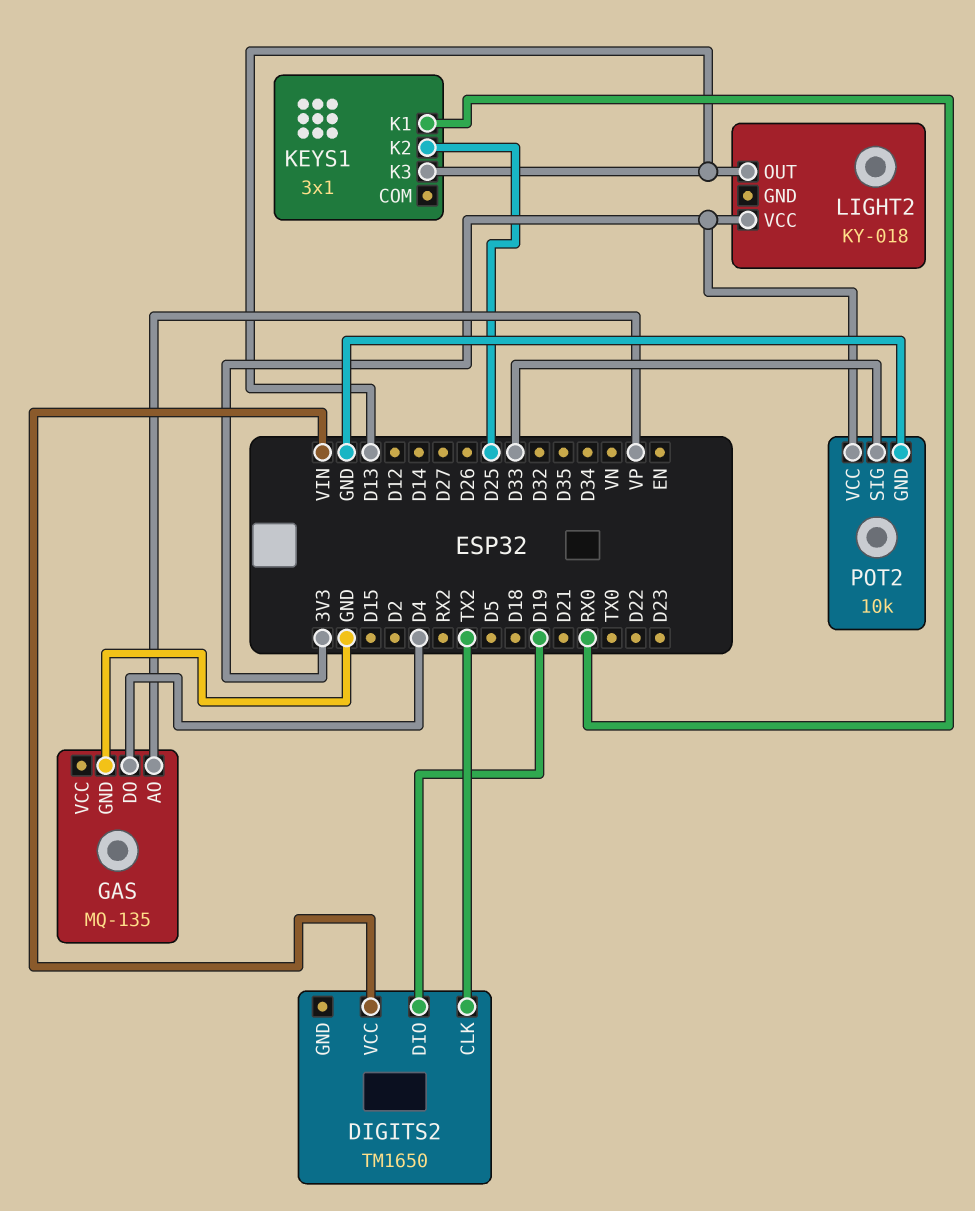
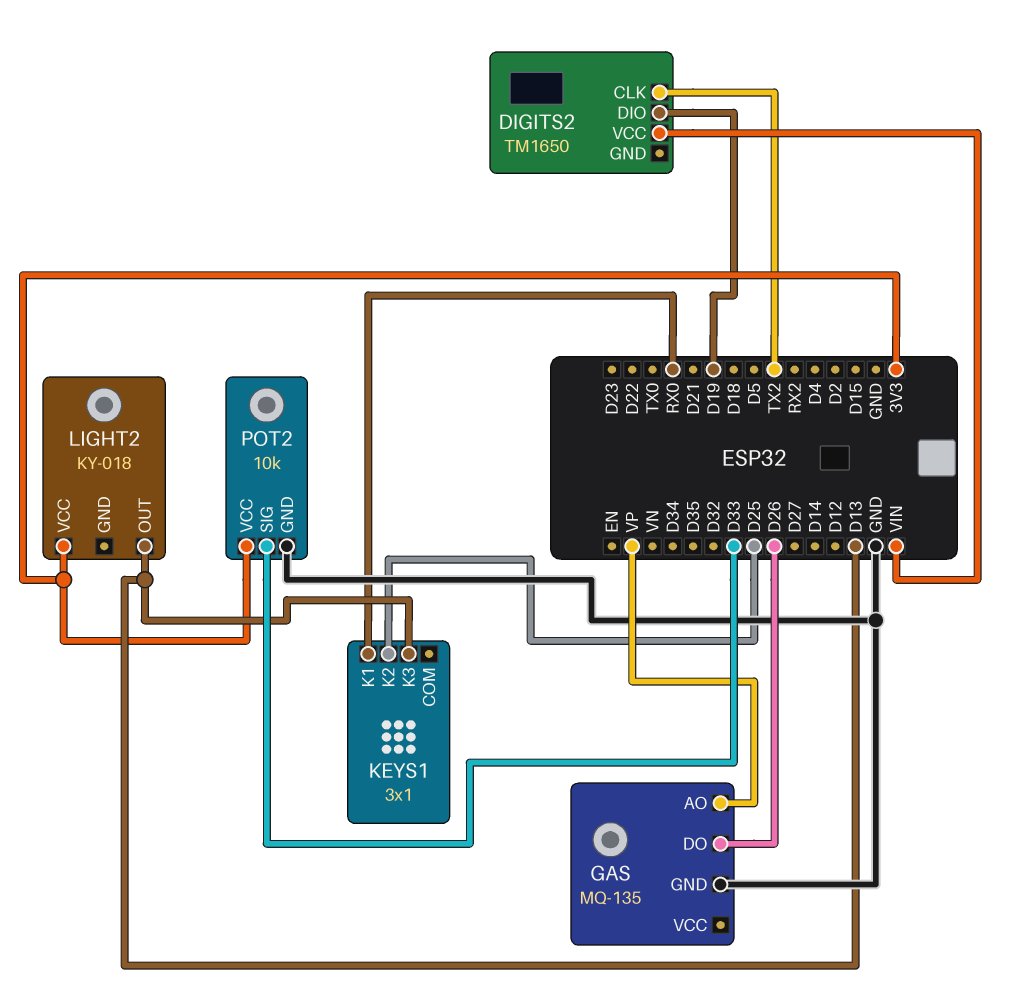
GAS pin DO: D4 -> D26

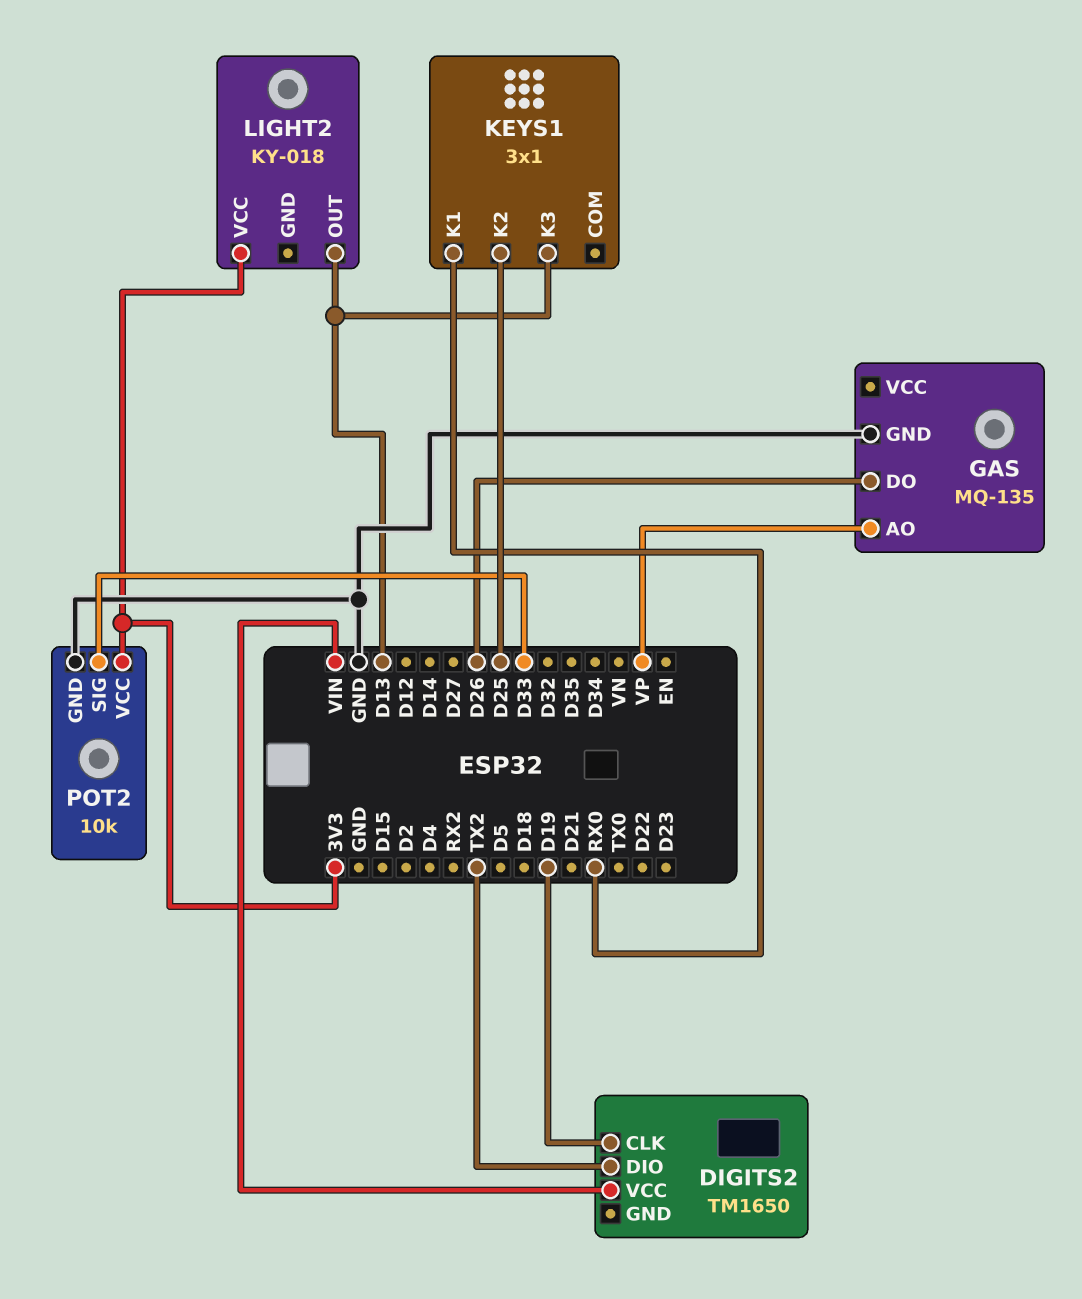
DIGITS2 pin CLK: TX2 -> D19
DIGITS2 pin DIO: D19 -> TX2

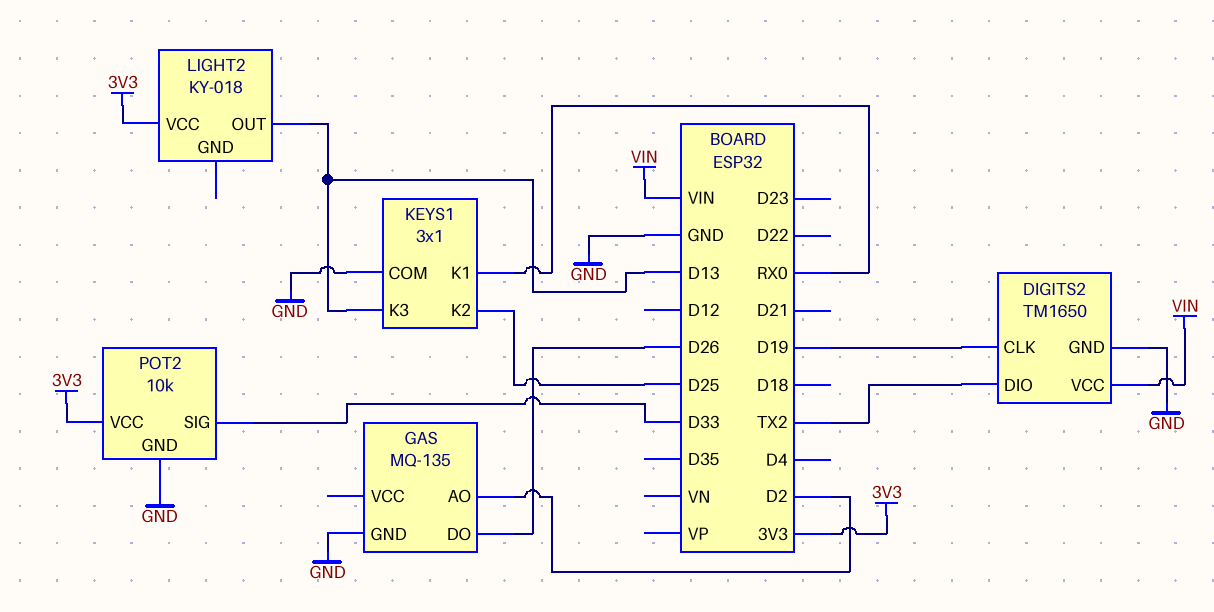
DIGITS2 pin GND: none -> GND
GAS pin AO: VP -> D2
KEYS1 pin COM: none -> GND

